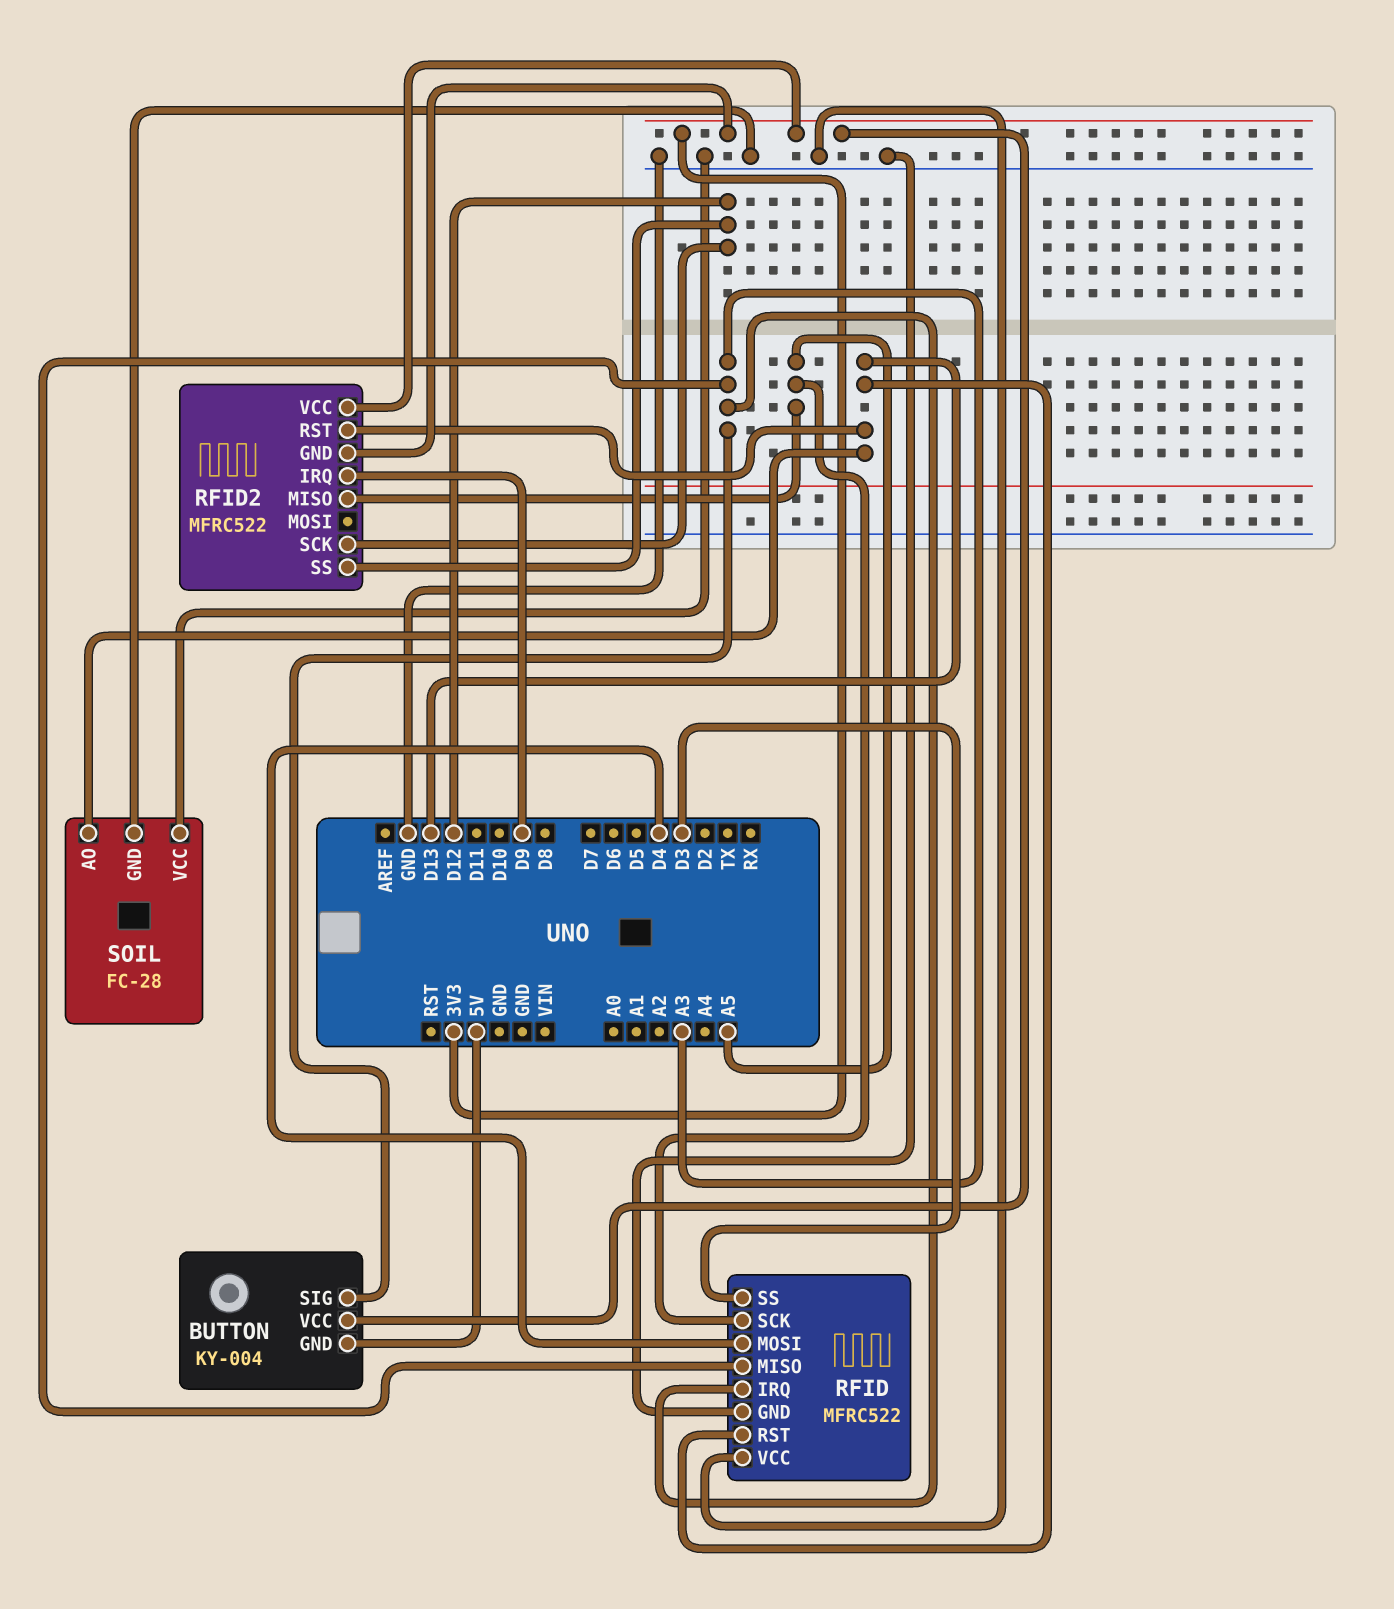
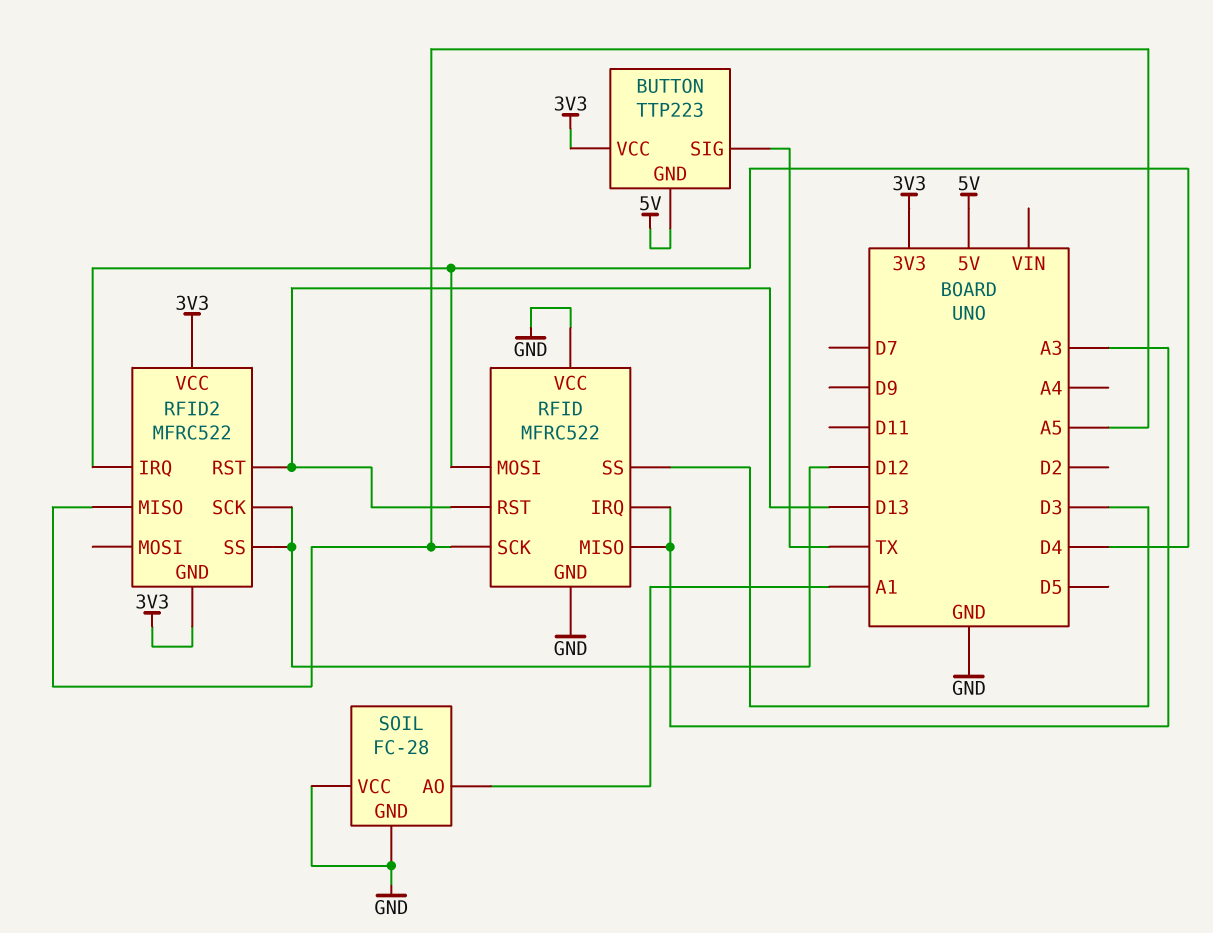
BUTTON: KY-004 -> TTP223
BUTTON pin SIG: A3 -> TX
RFID2 pin IRQ: D9 -> D4
SOIL pin AO: D13 -> A1

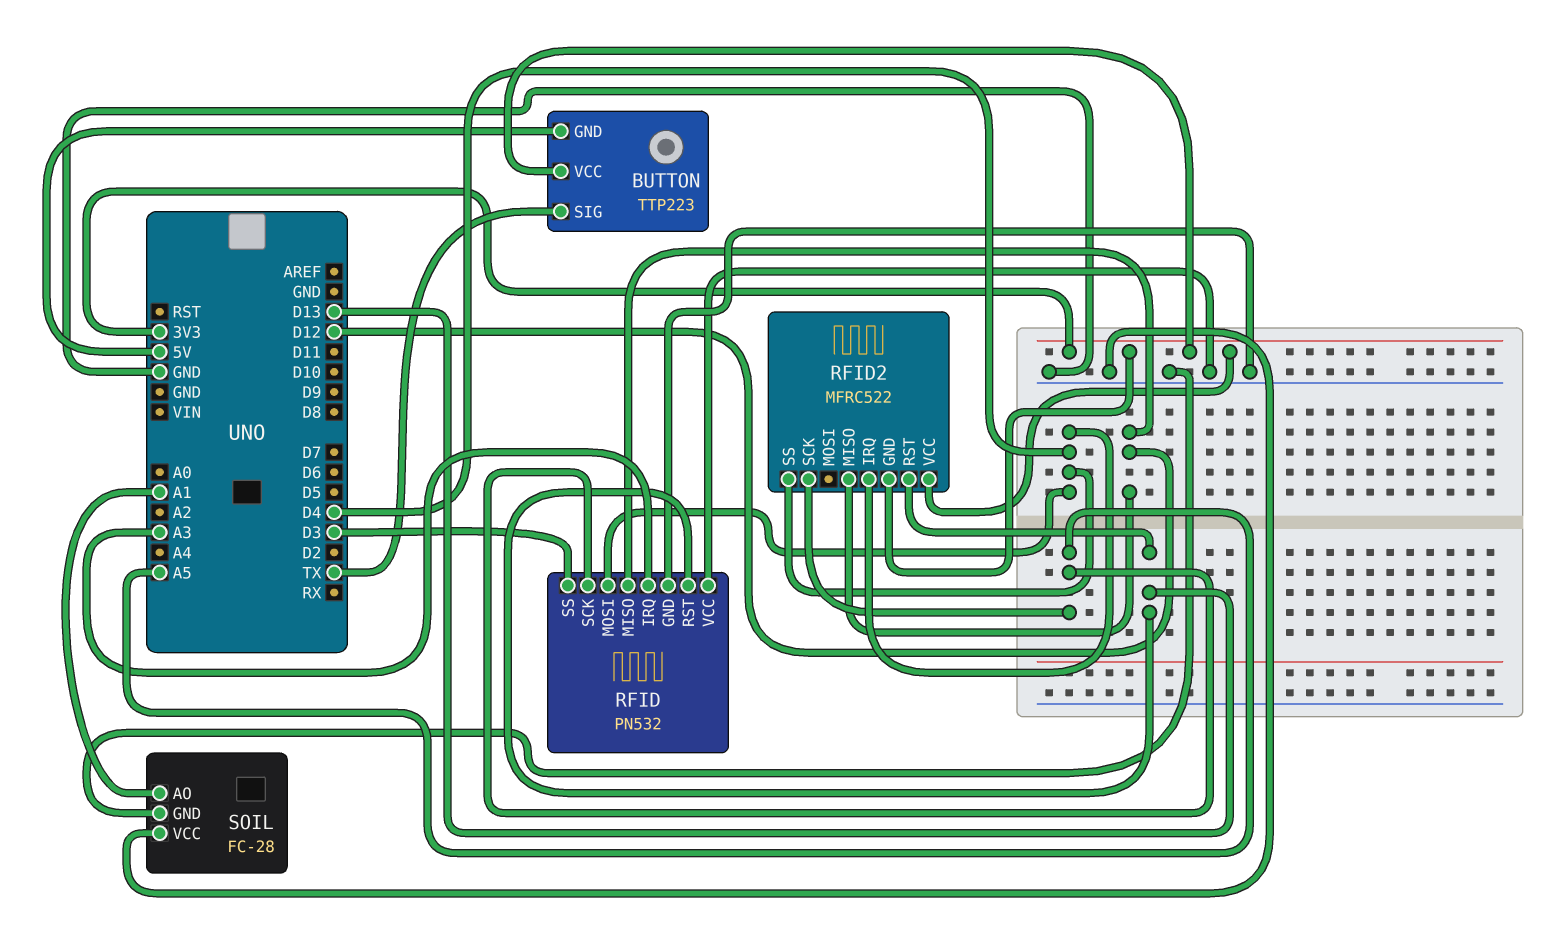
RFID: MFRC522 -> PN532
RFID pin MISO: A3 -> D12
RFID2 pin MISO: A5 -> D12
RFID2 pin SCK: D12 -> A5
RFID2 pin SS: D12 -> D4

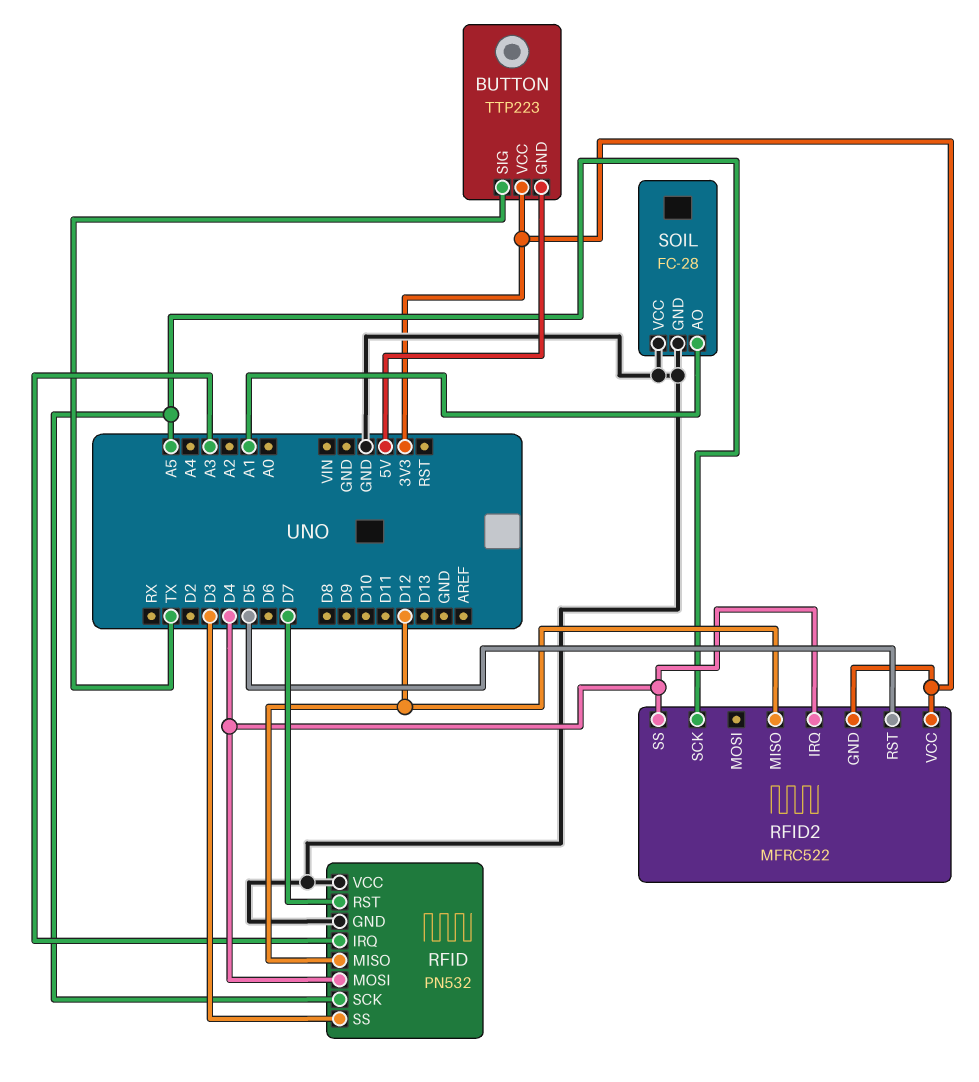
RFID pin RST: D13 -> D7
RFID2 pin RST: D13 -> D5

